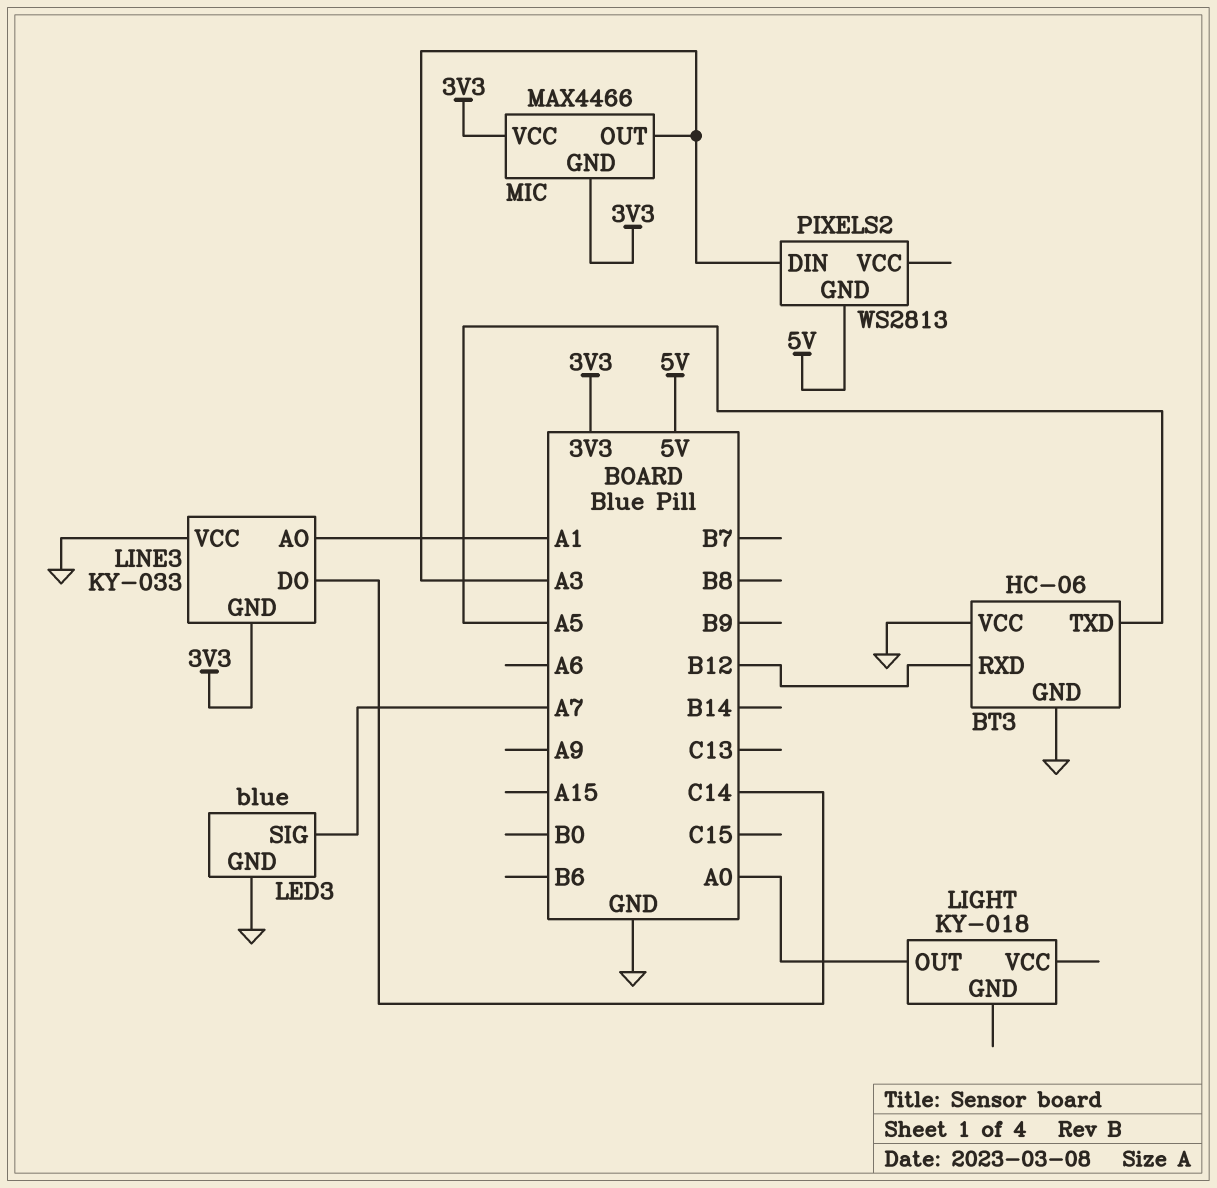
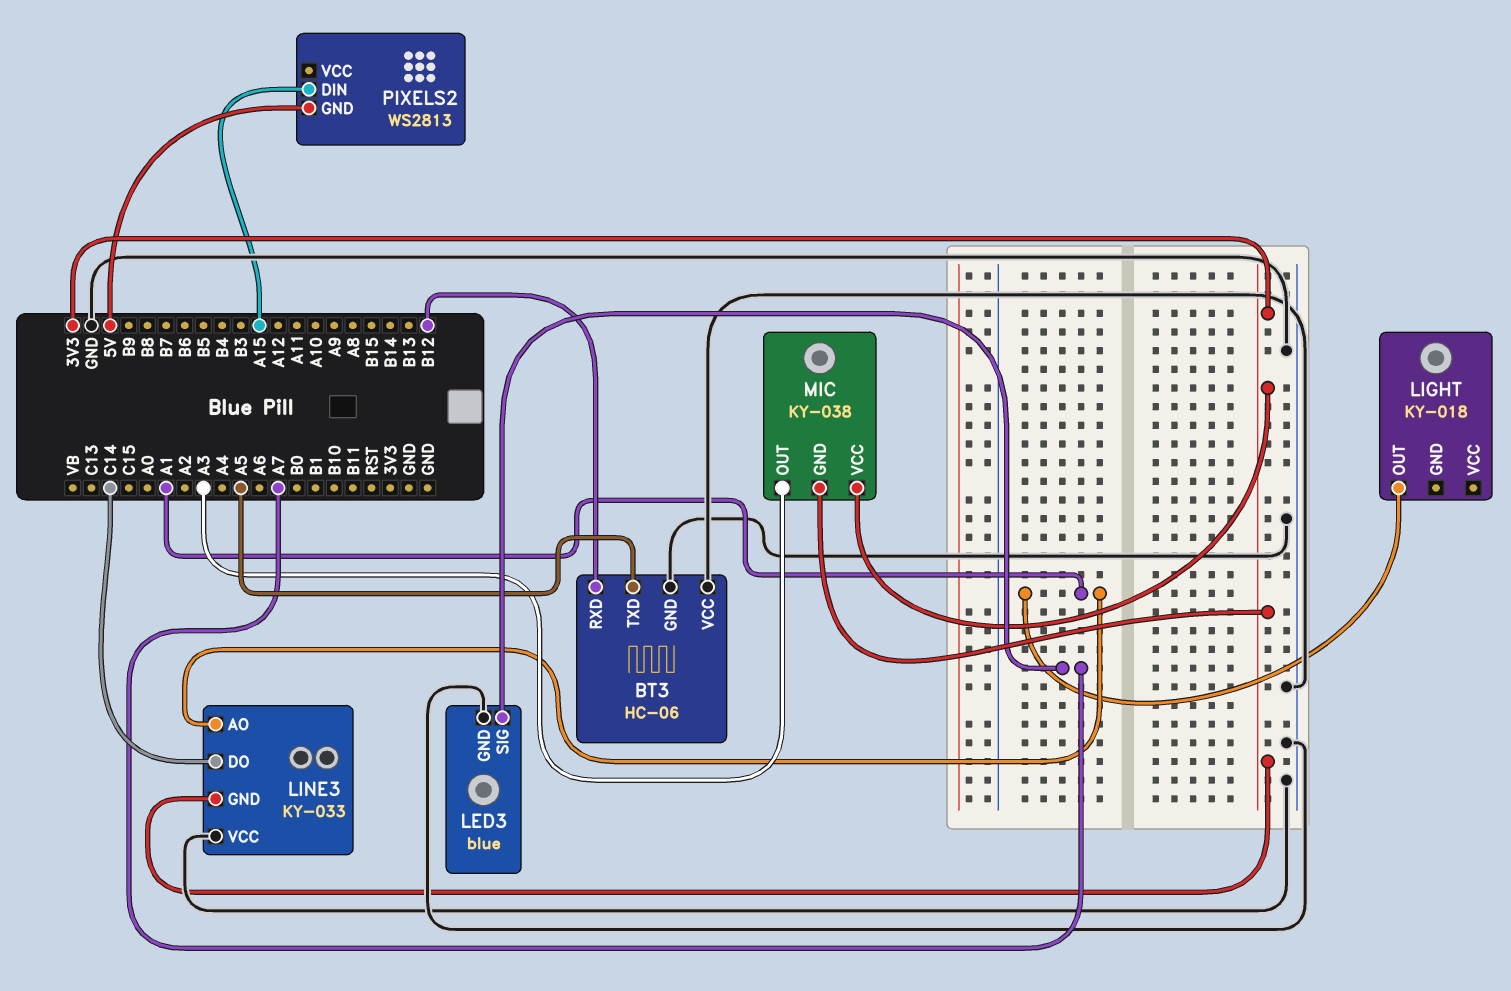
LIGHT pin OUT: A0 -> A1
MIC: MAX4466 -> KY-038
PIXELS2 pin DIN: A3 -> A15

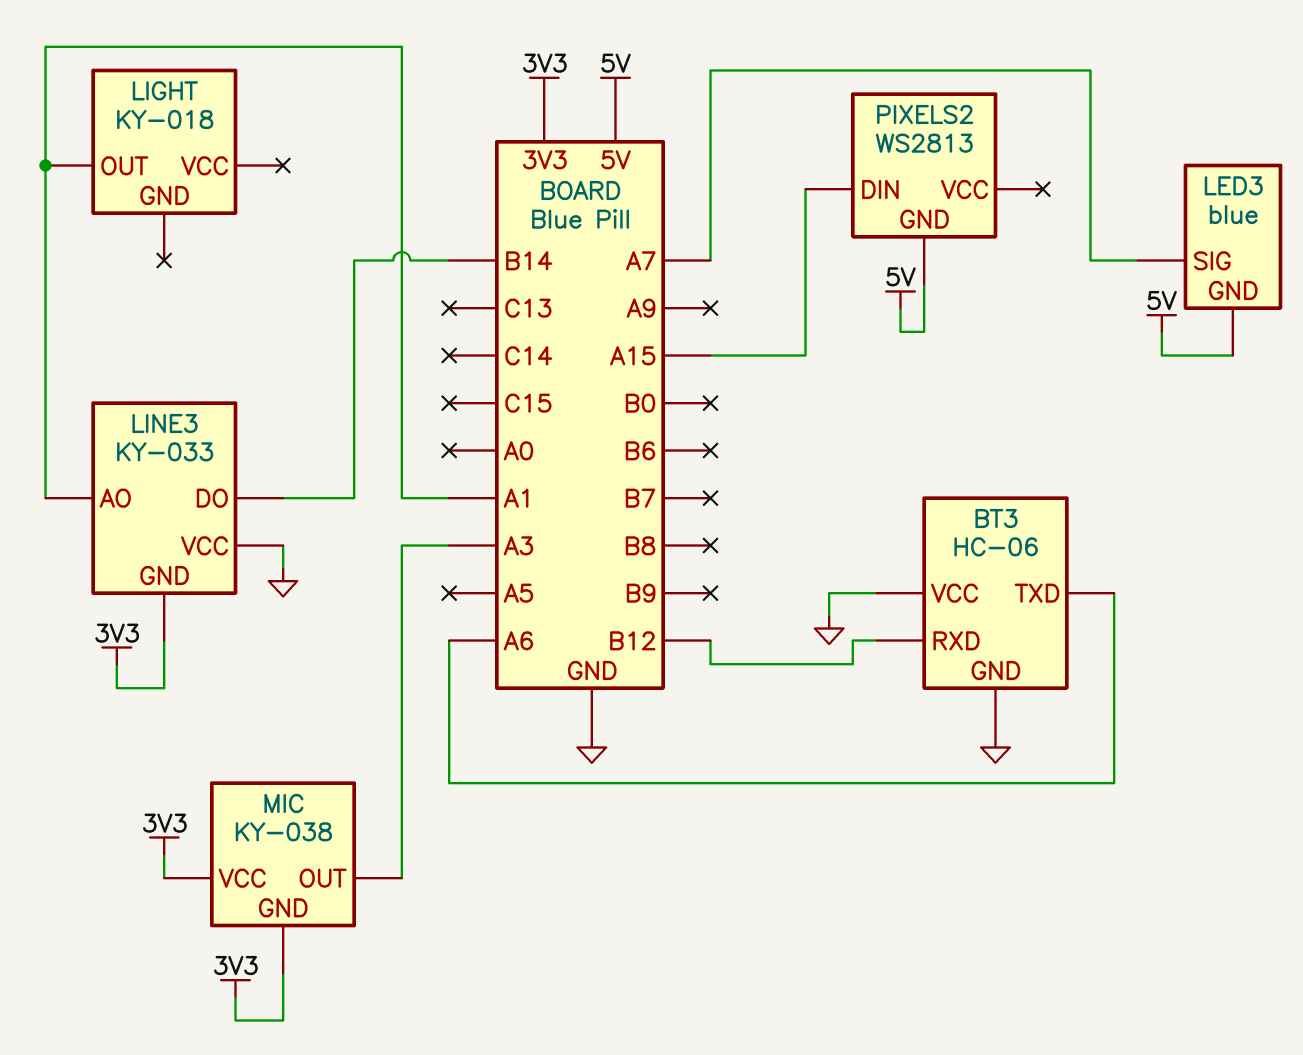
BT3 pin TXD: A5 -> A6
LED3 pin GND: GND -> 5V
LINE3 pin DO: C14 -> B14

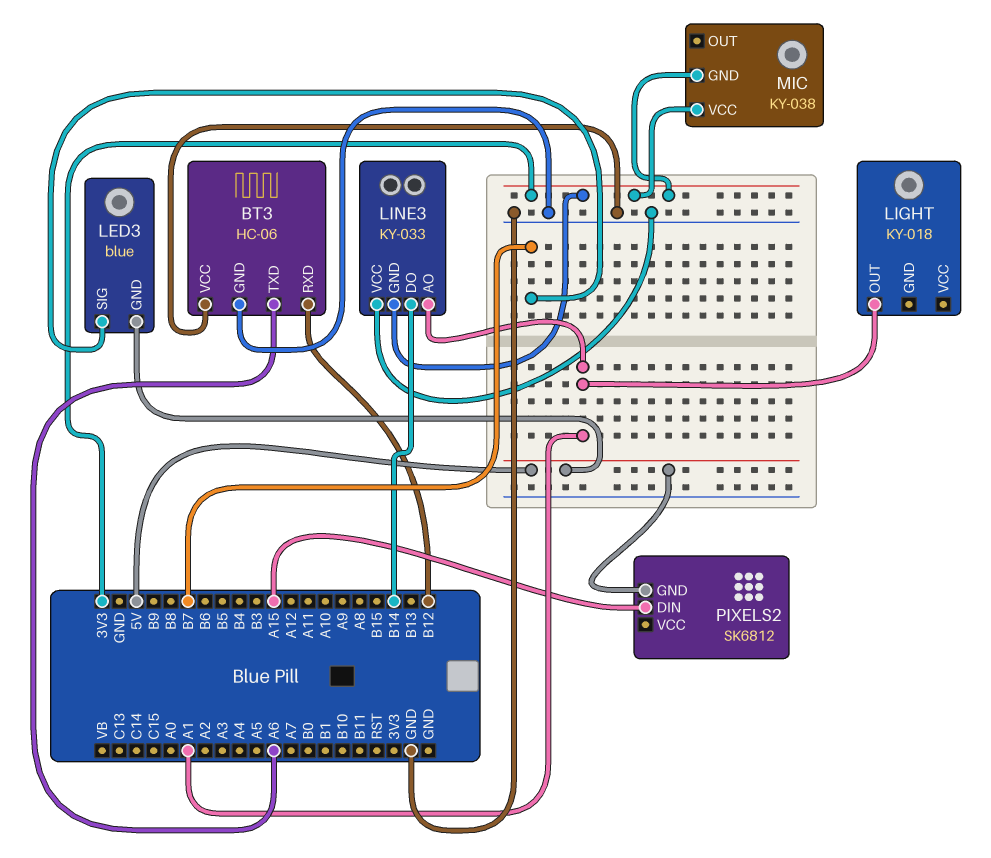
LED3 pin SIG: A7 -> B7
MIC pin OUT: A3 -> none
PIXELS2: WS2813 -> SK6812

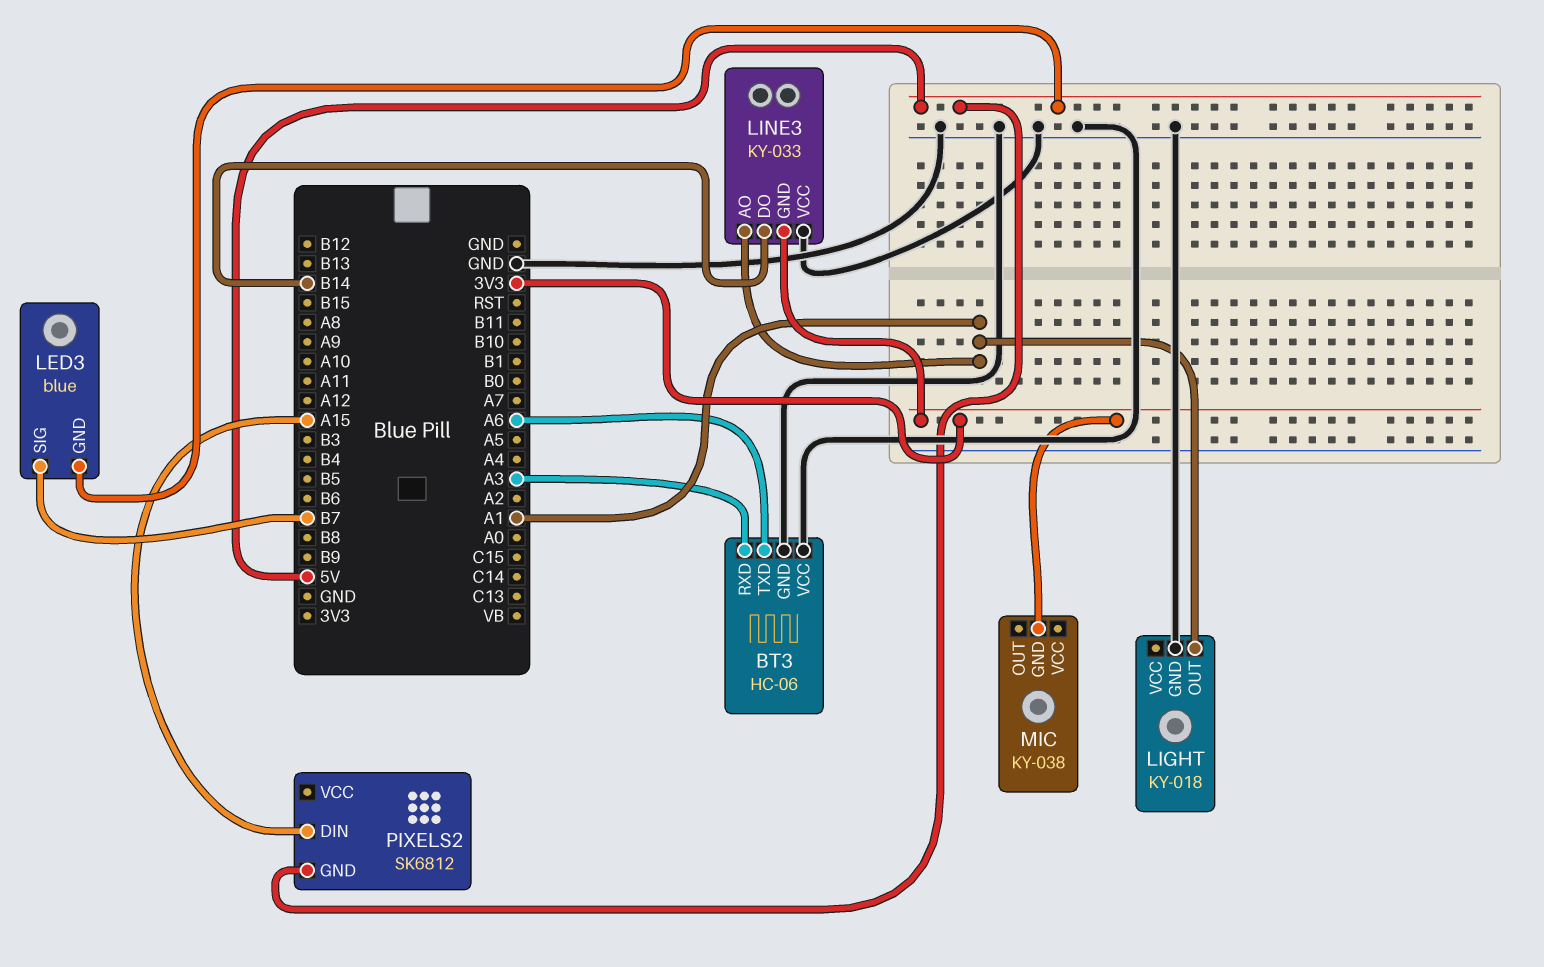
BT3 pin RXD: B12 -> A3
LIGHT pin GND: none -> GND
MIC pin VCC: 3V3 -> none

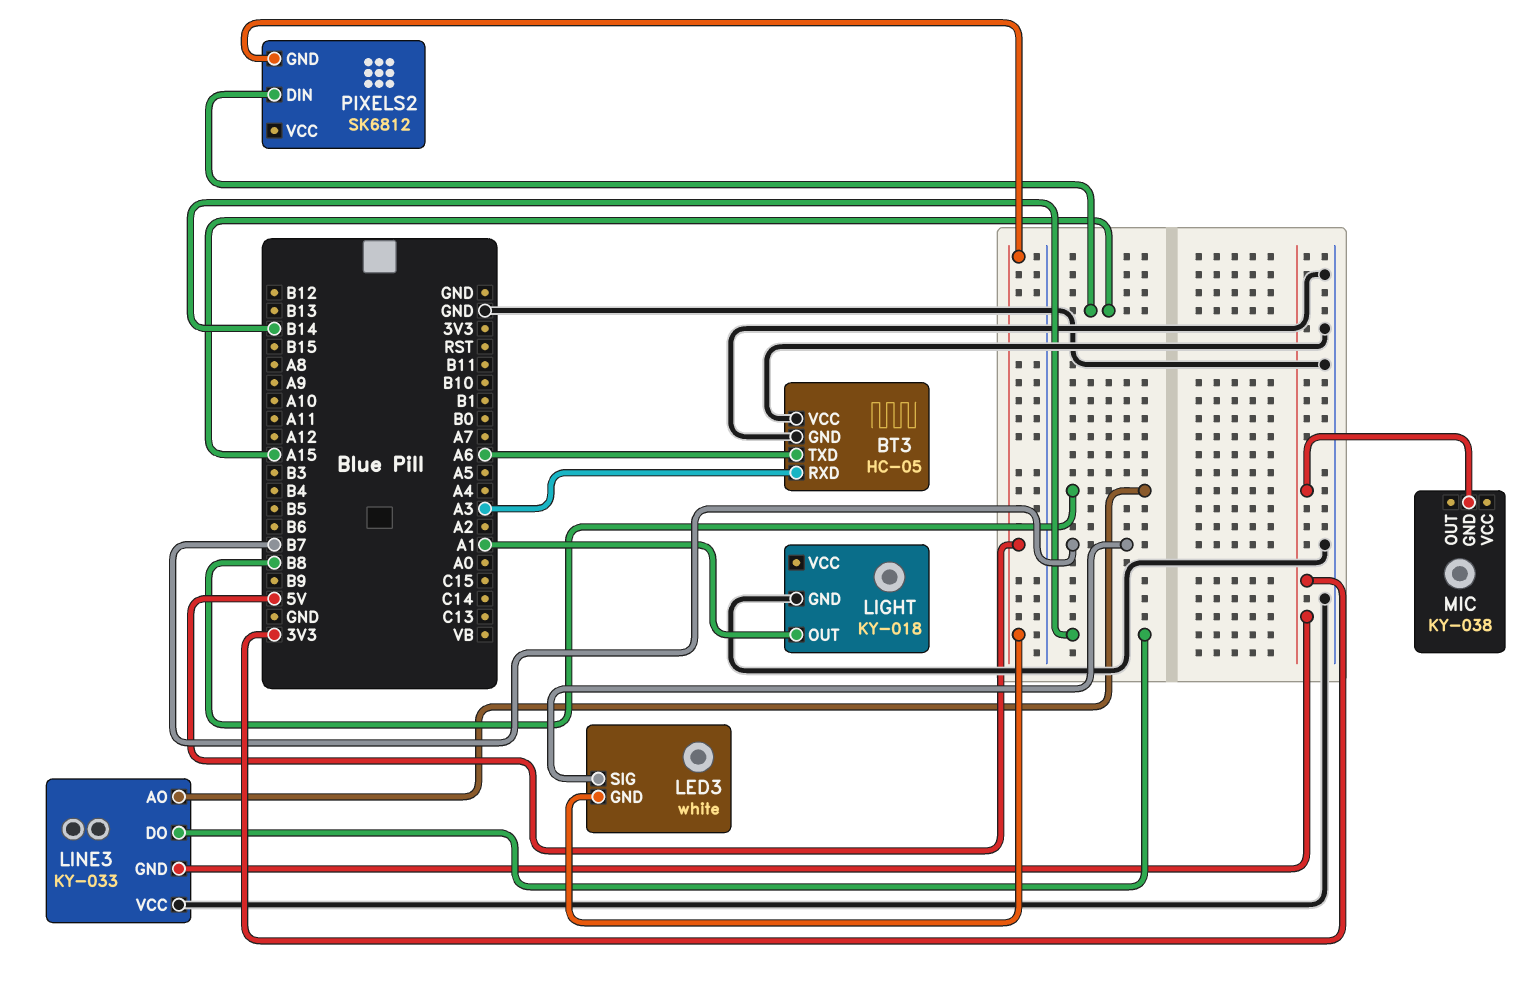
BT3: HC-06 -> HC-05
LED3: blue -> white
LINE3 pin AO: A1 -> B8

